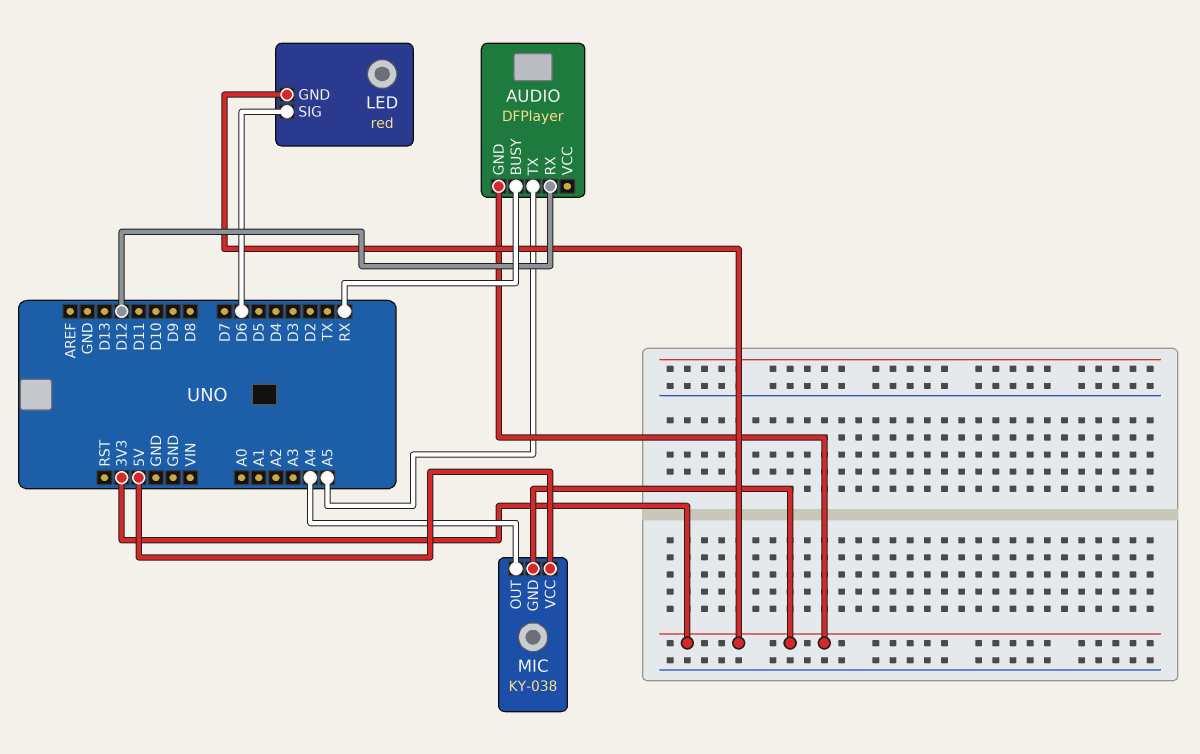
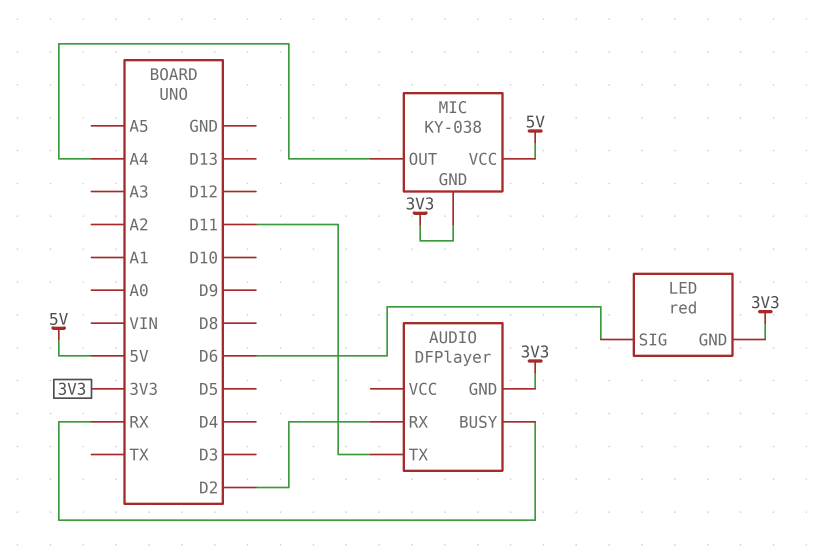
AUDIO pin RX: D12 -> D2
AUDIO pin TX: A5 -> D11

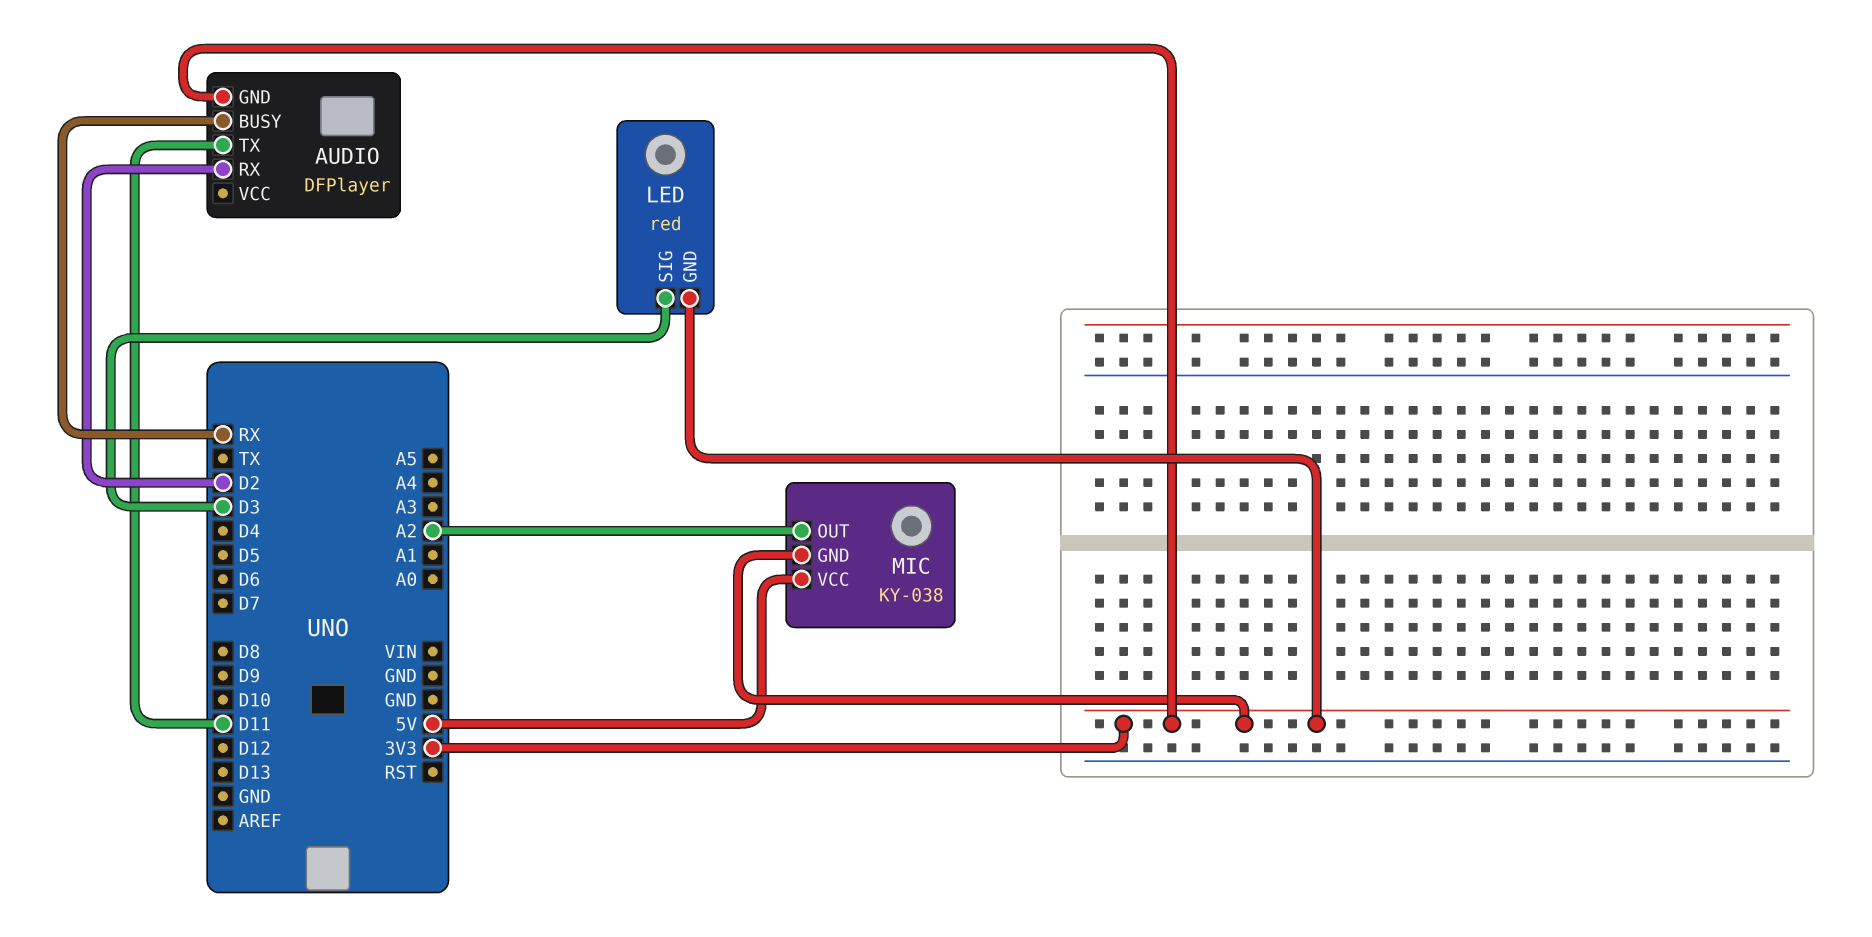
LED pin SIG: D6 -> D3
MIC pin OUT: A4 -> A2

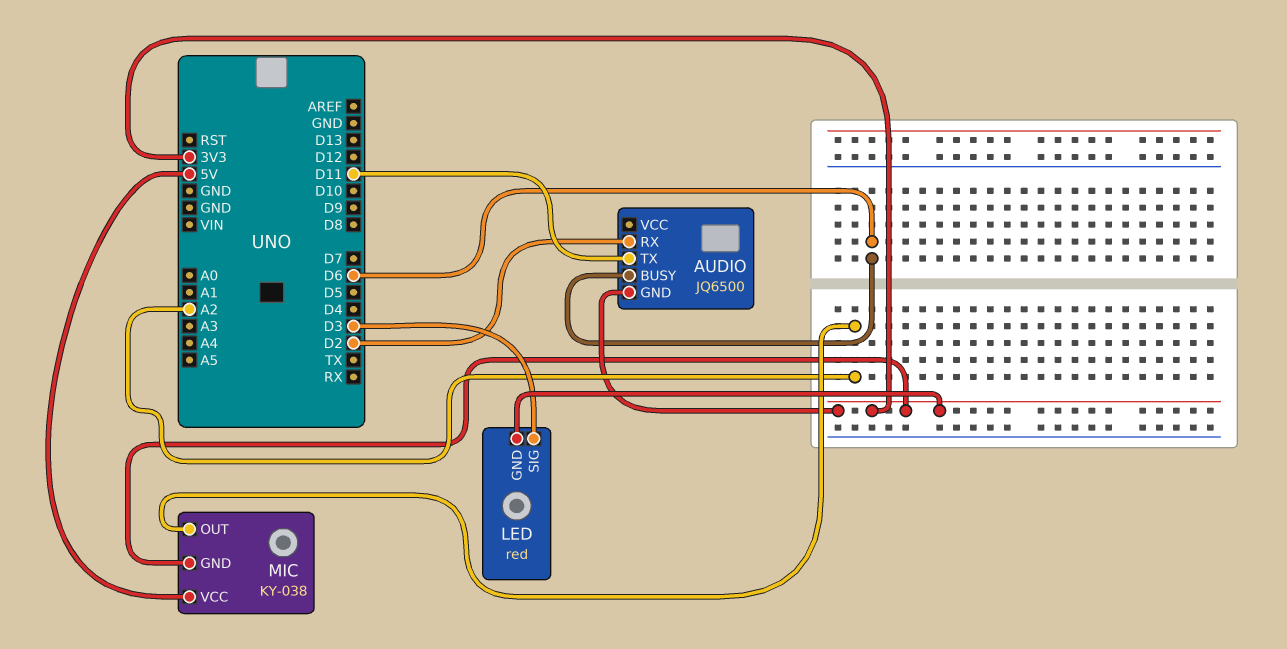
AUDIO: DFPlayer -> JQ6500
AUDIO pin BUSY: RX -> D6

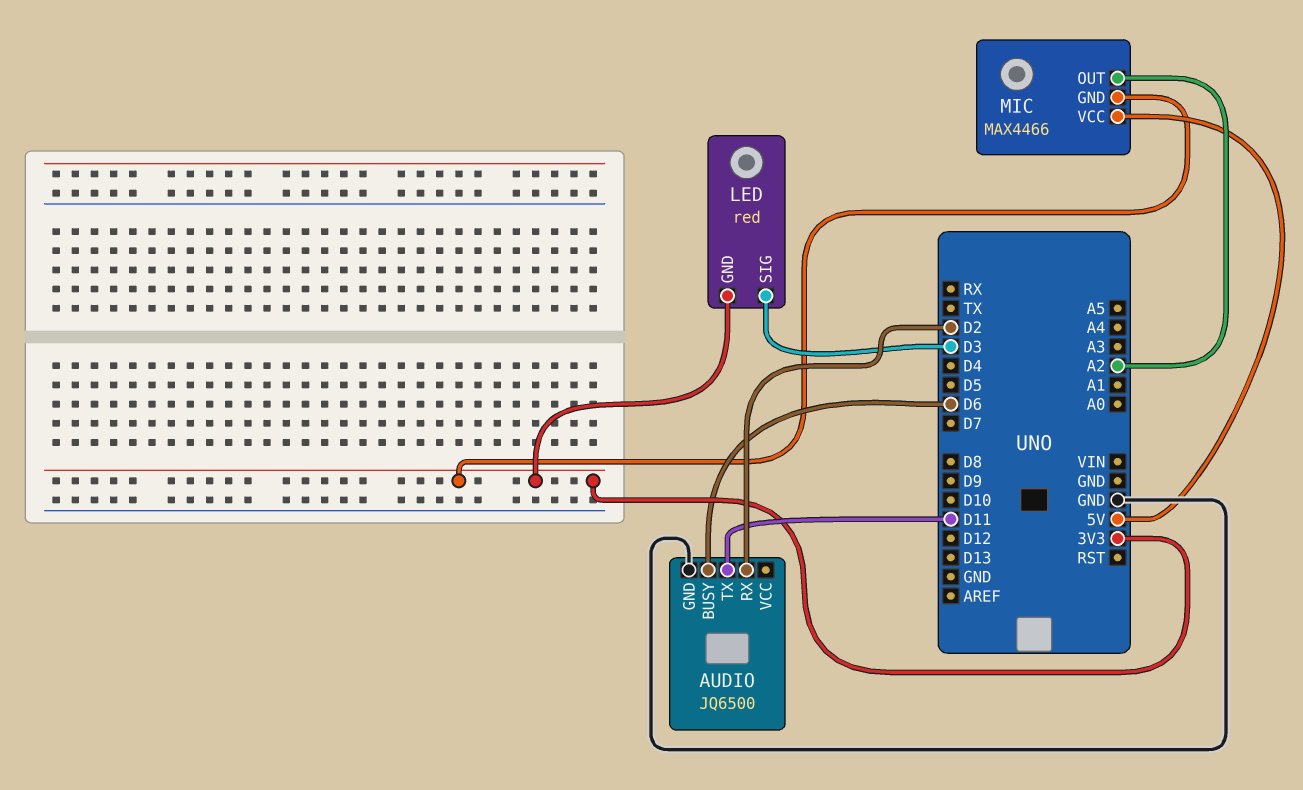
AUDIO pin GND: 3V3 -> GND
MIC: KY-038 -> MAX4466

